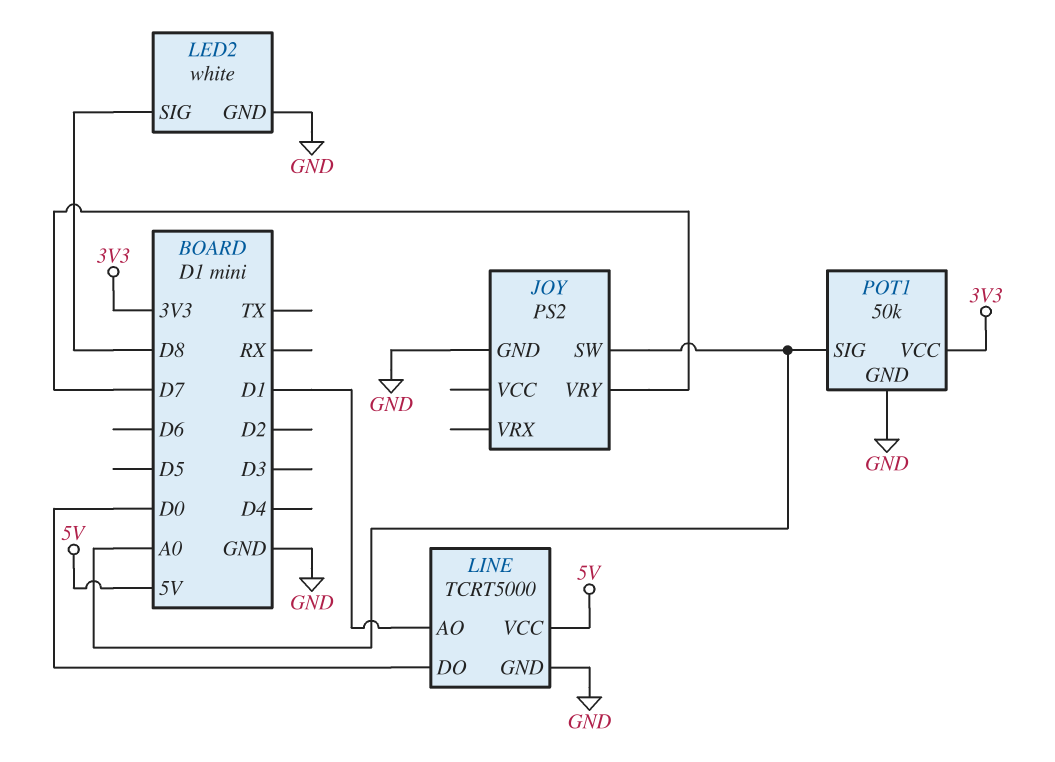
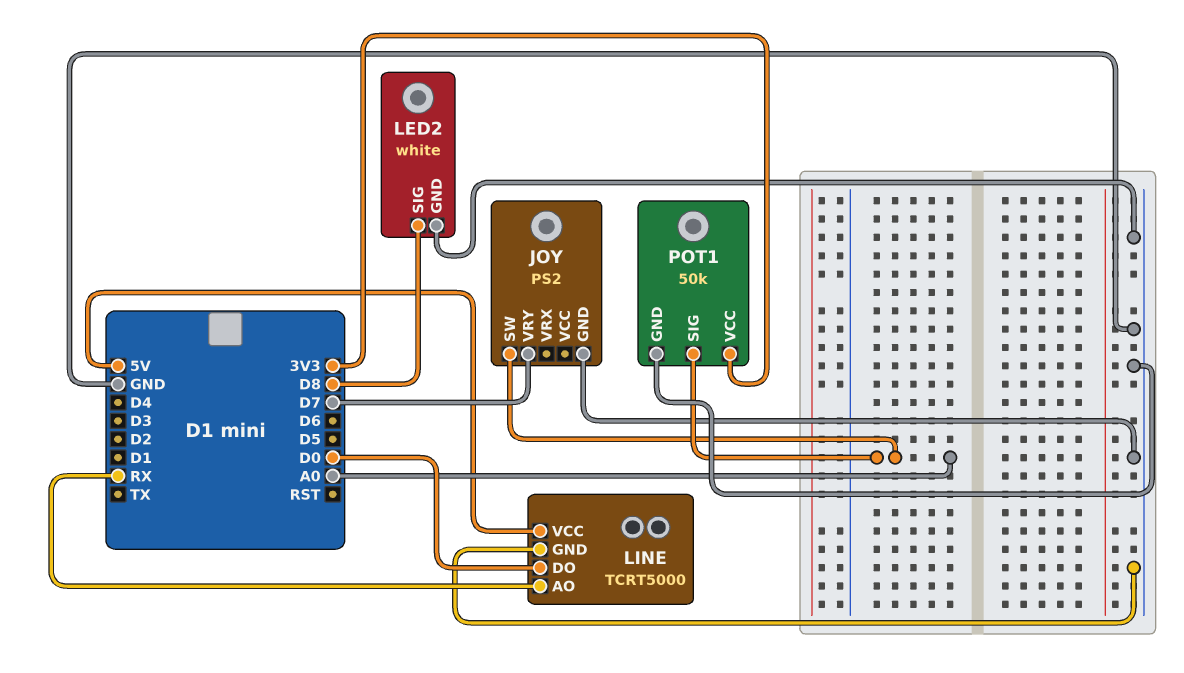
LINE pin AO: D1 -> RX

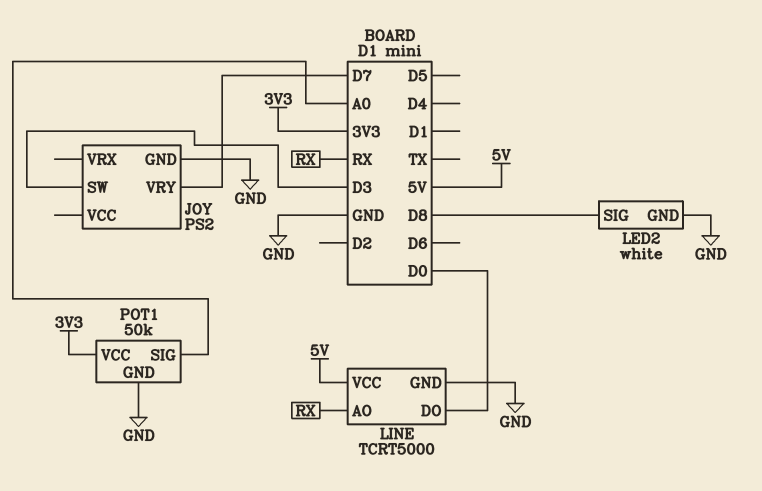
JOY pin SW: A0 -> D3

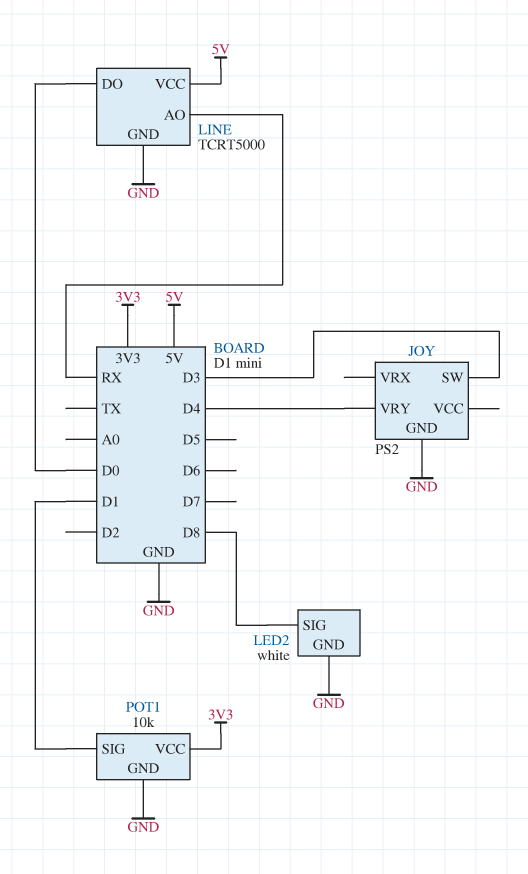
JOY pin VRY: D7 -> D4
POT1: 50k -> 10k
POT1 pin SIG: A0 -> D1

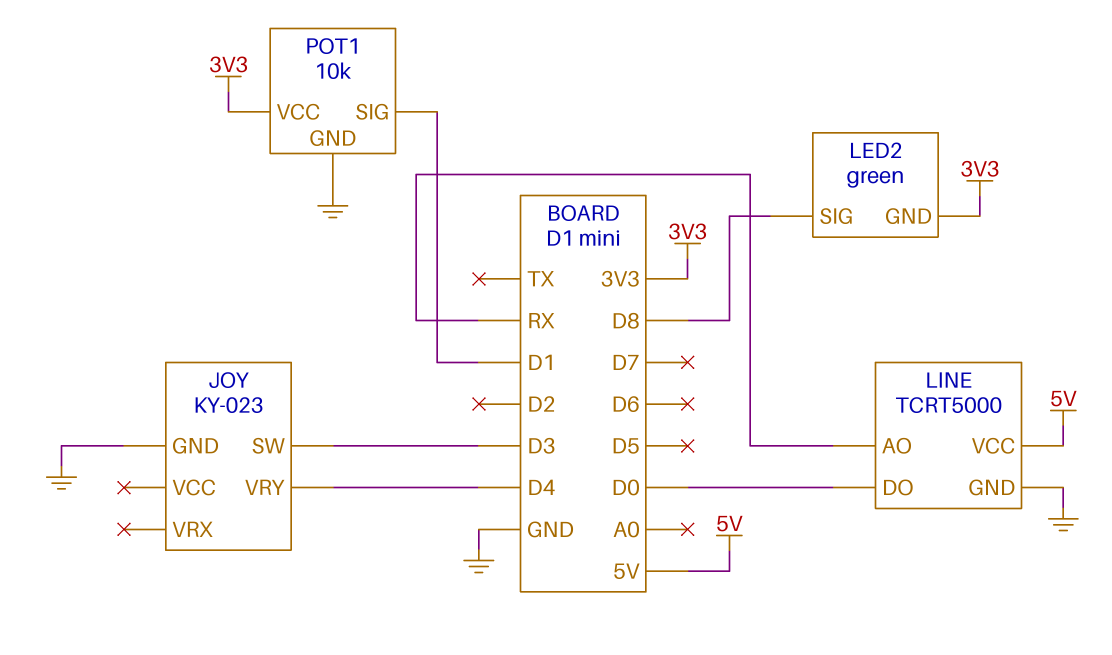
JOY: PS2 -> KY-023
LED2: white -> green
LED2 pin GND: GND -> 3V3

